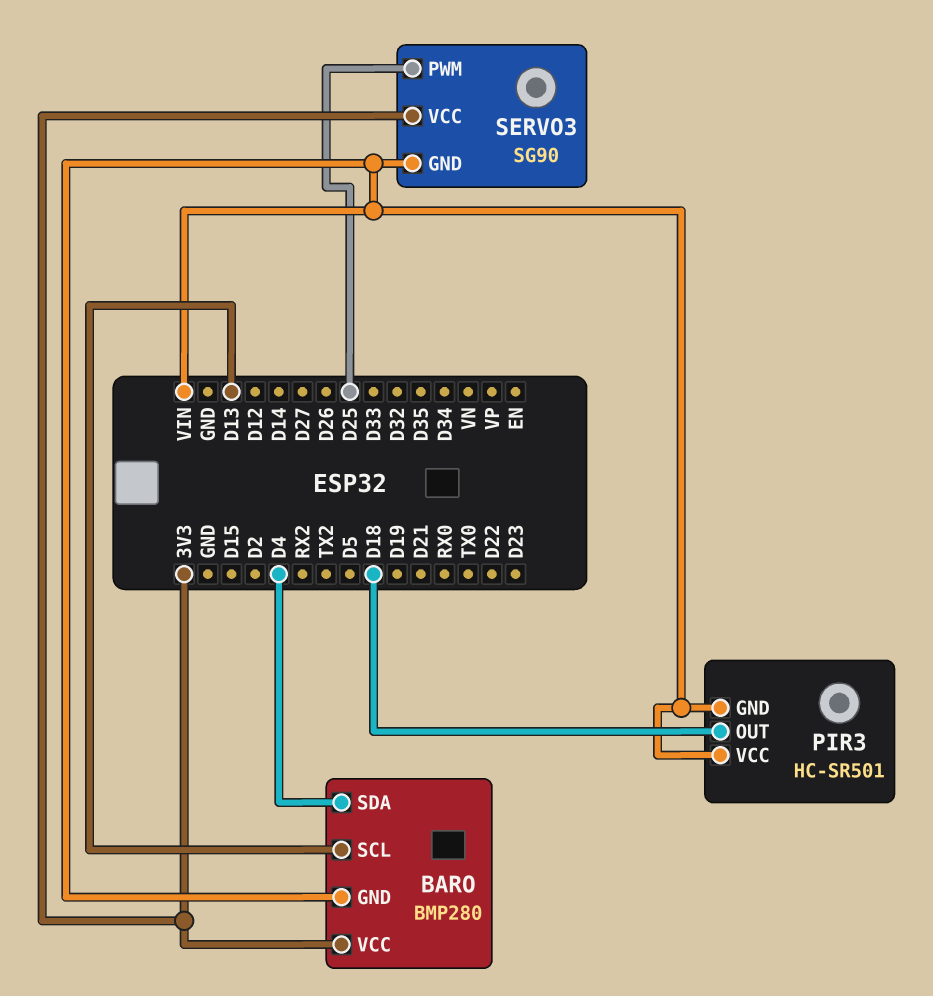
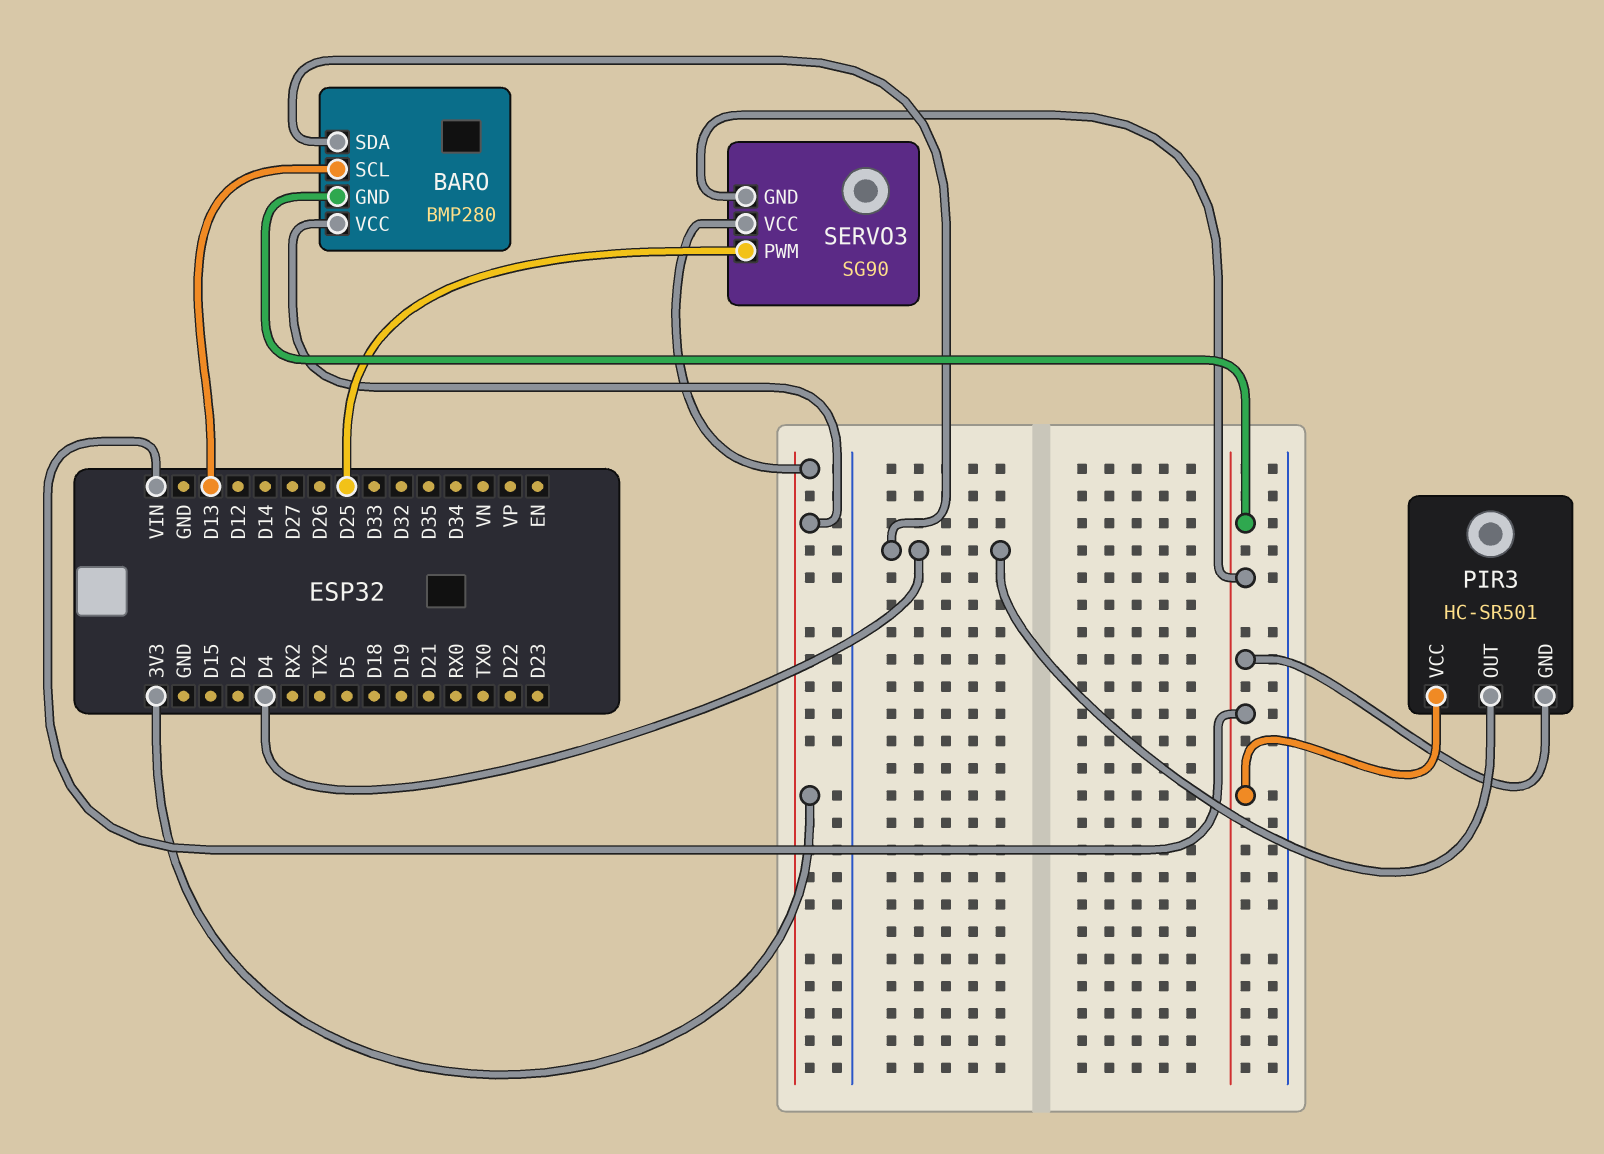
PIR3 pin OUT: D18 -> D4

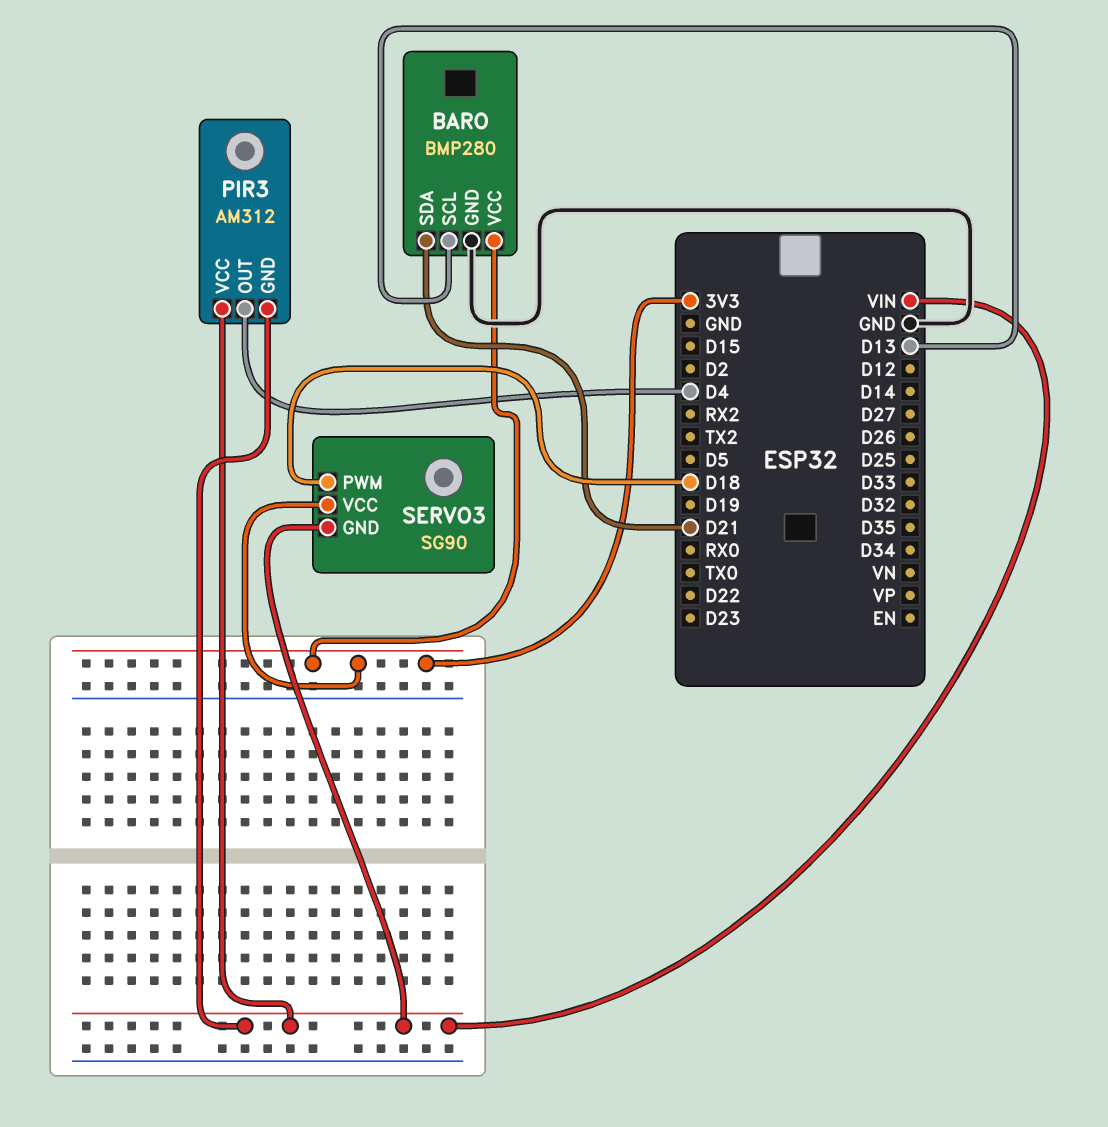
BARO pin GND: VIN -> GND
BARO pin SDA: D4 -> D21
PIR3: HC-SR501 -> AM312
SERVO3 pin PWM: D25 -> D18

